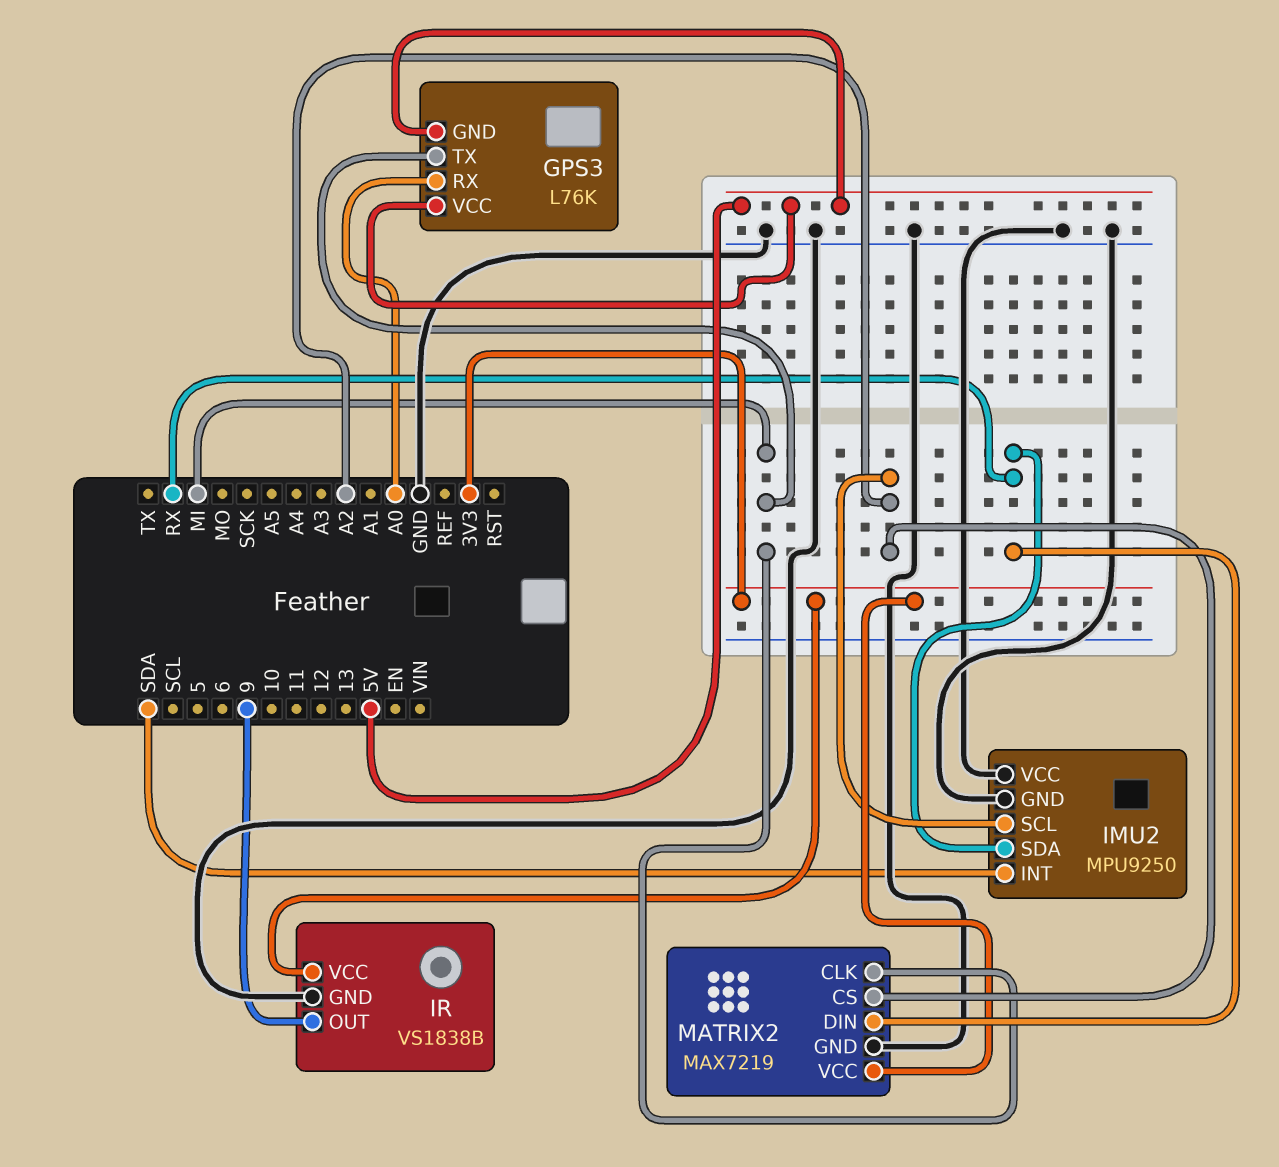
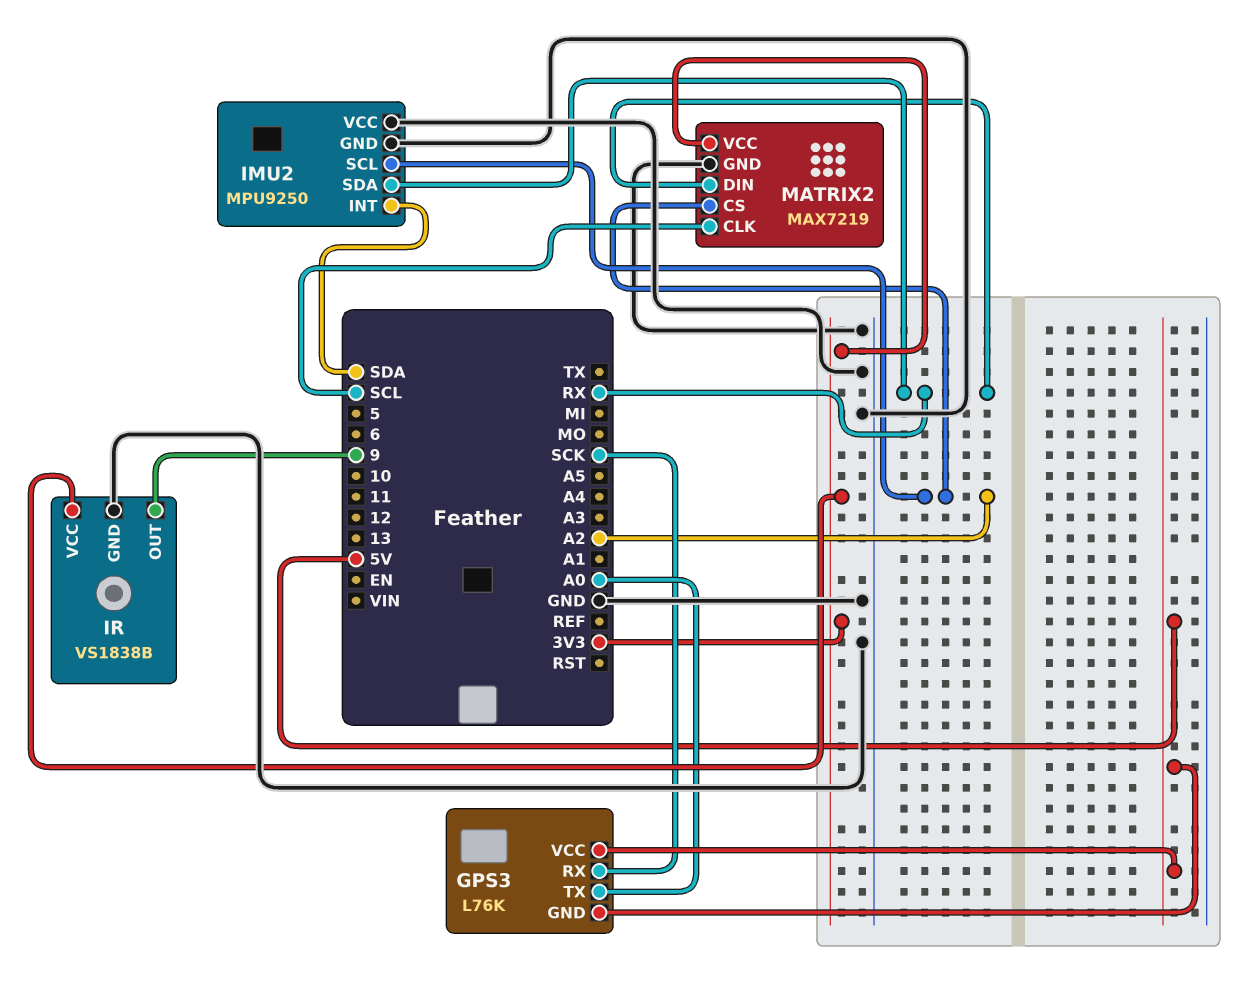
GPS3 pin RX: A0 -> SCK
GPS3 pin TX: MI -> A0
MATRIX2 pin CLK: MI -> SCL

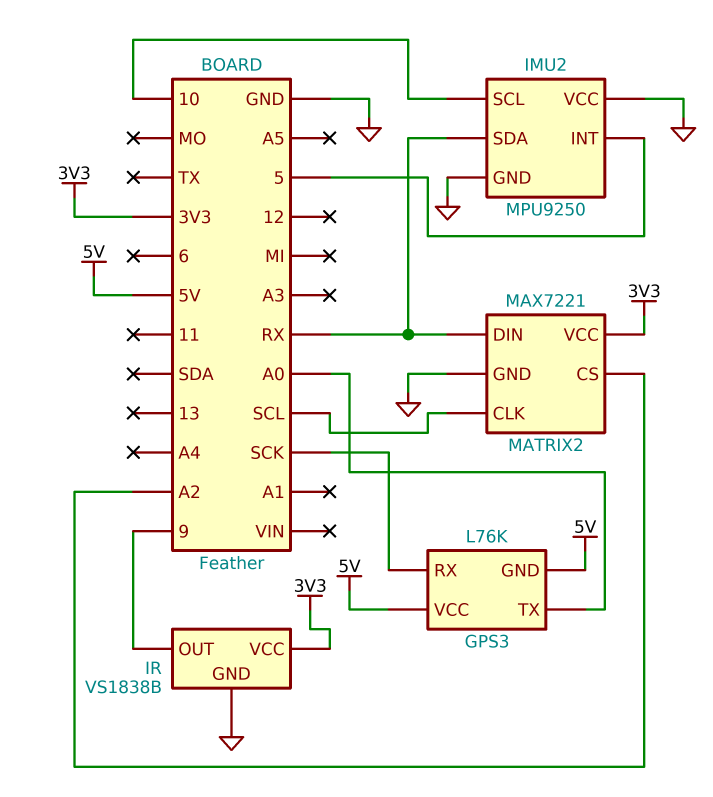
IMU2 pin INT: SDA -> 5
IMU2 pin SCL: A2 -> 10
MATRIX2: MAX7219 -> MAX7221

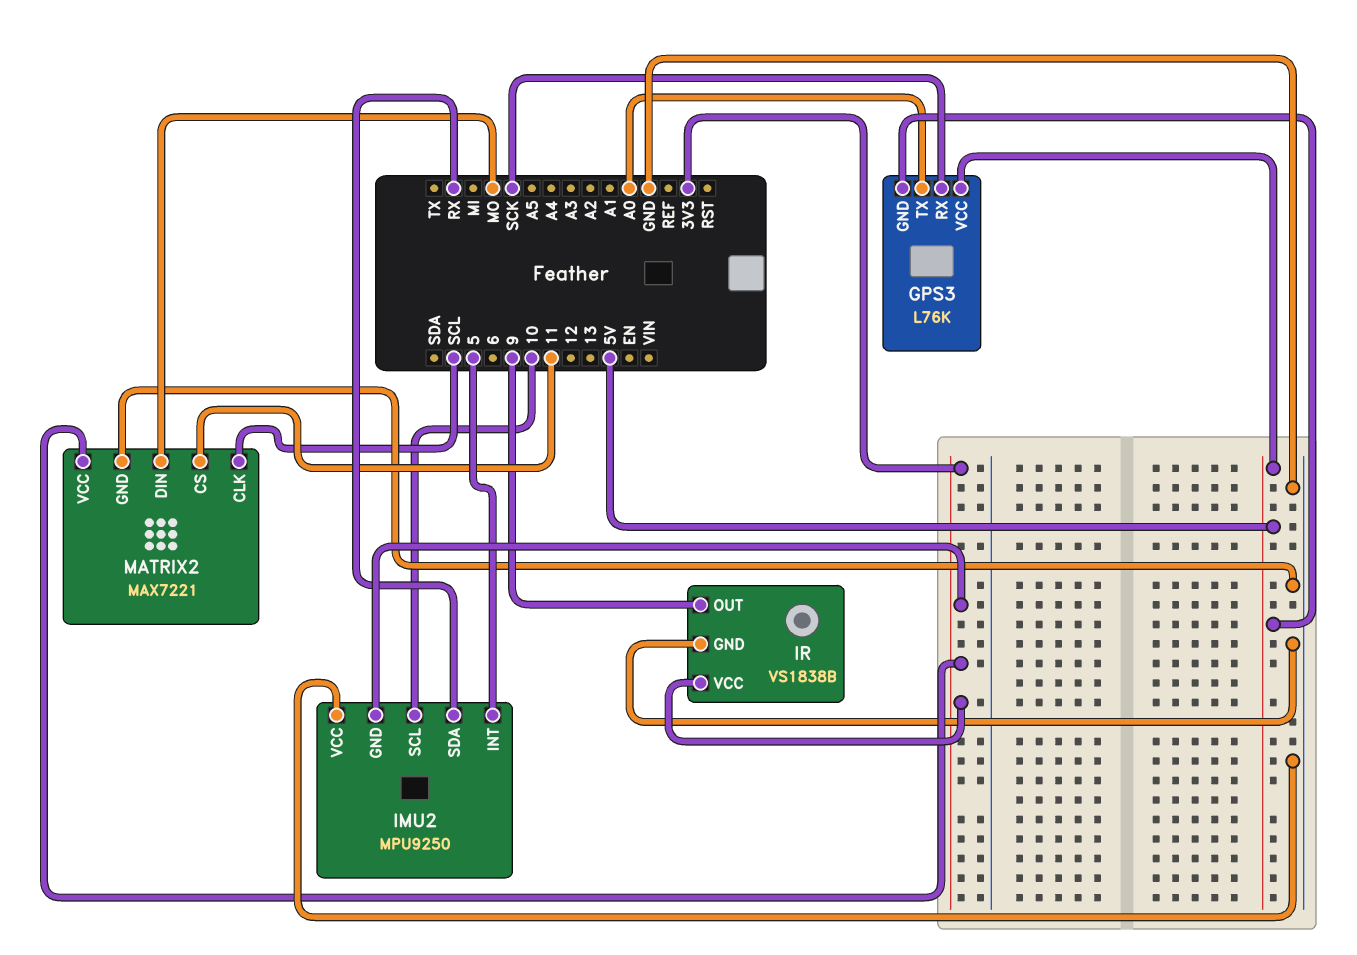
IMU2 pin GND: GND -> 3V3
MATRIX2 pin CS: A2 -> 11
MATRIX2 pin DIN: RX -> MO

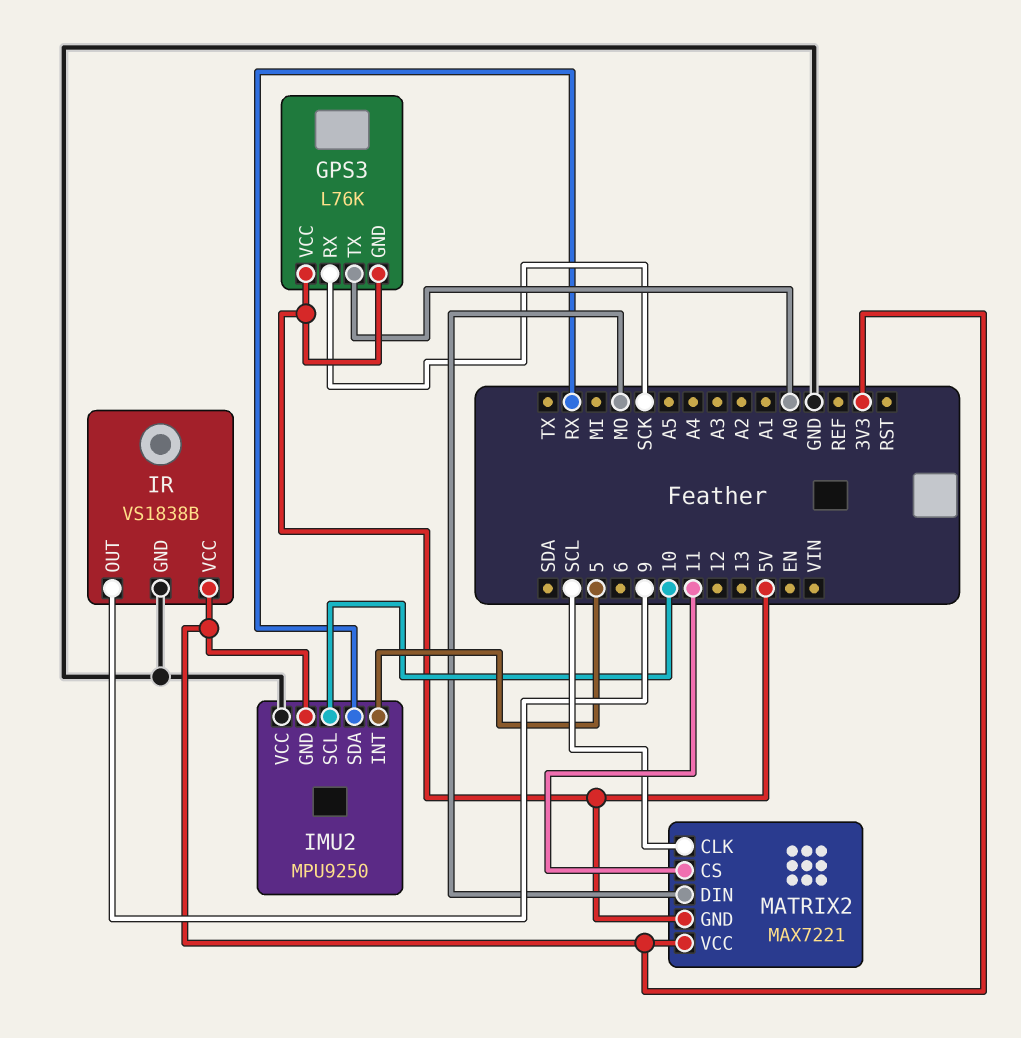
MATRIX2 pin GND: GND -> 5V

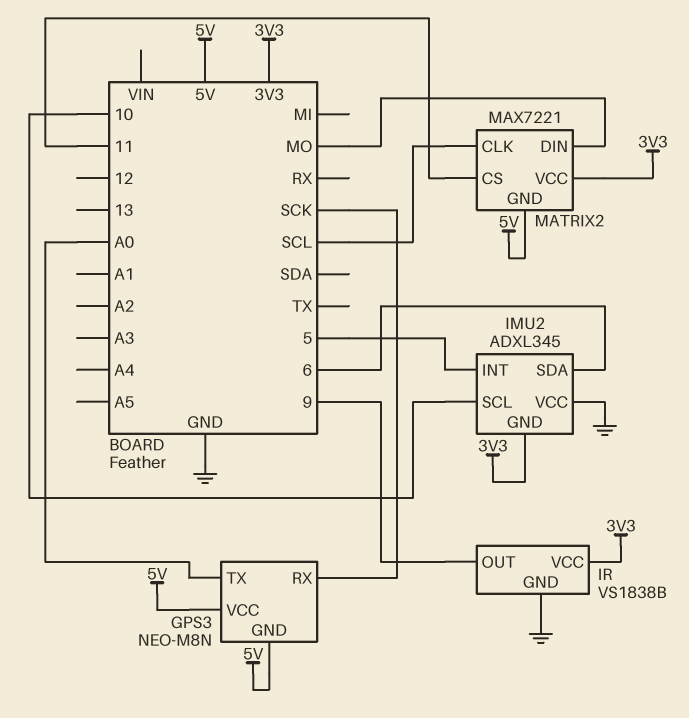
GPS3: L76K -> NEO-M8N
IMU2: MPU9250 -> ADXL345
IMU2 pin SDA: RX -> 6

